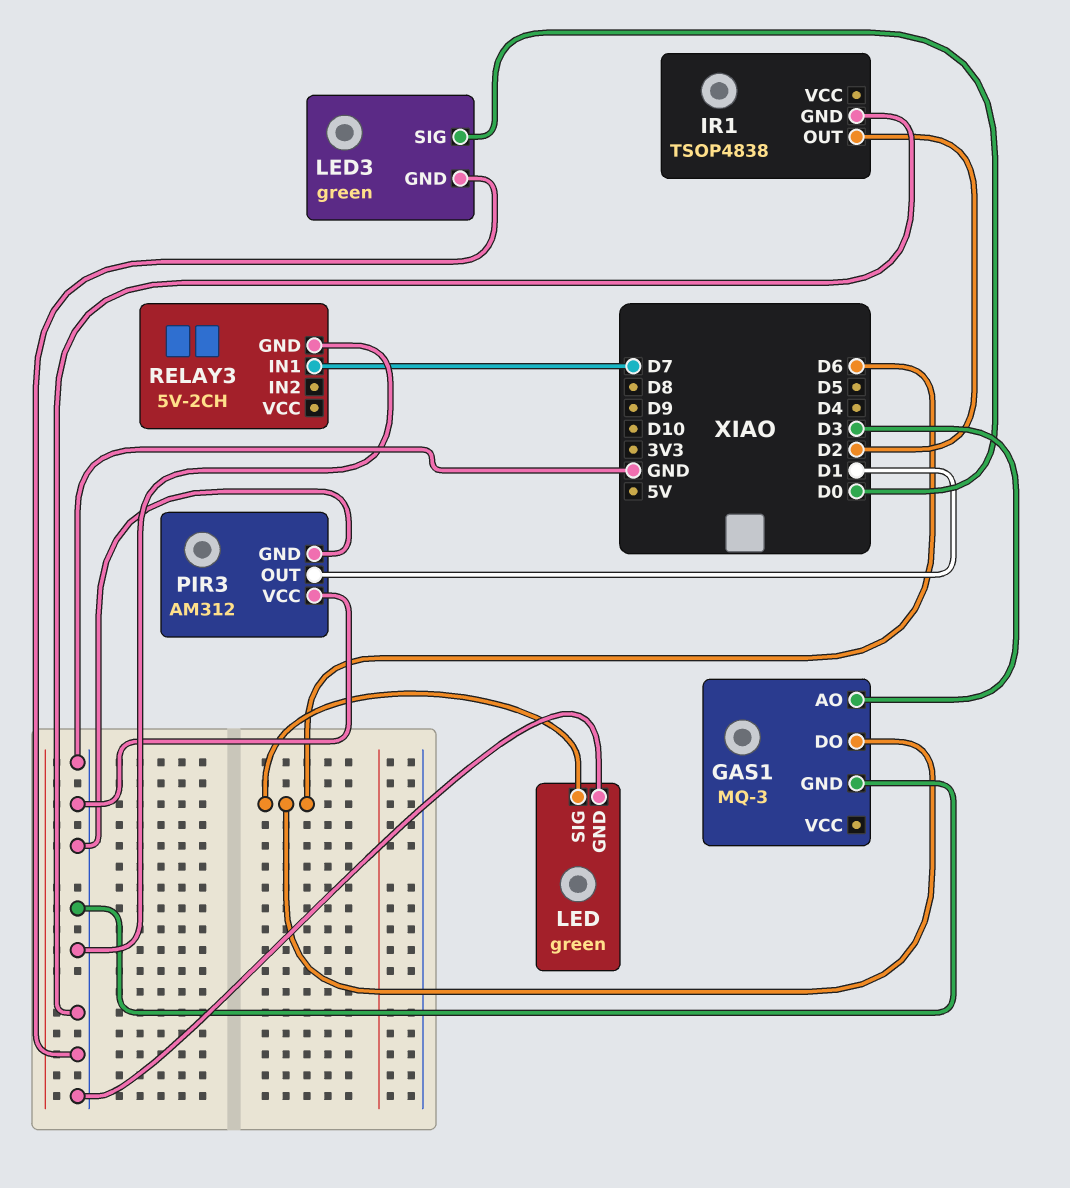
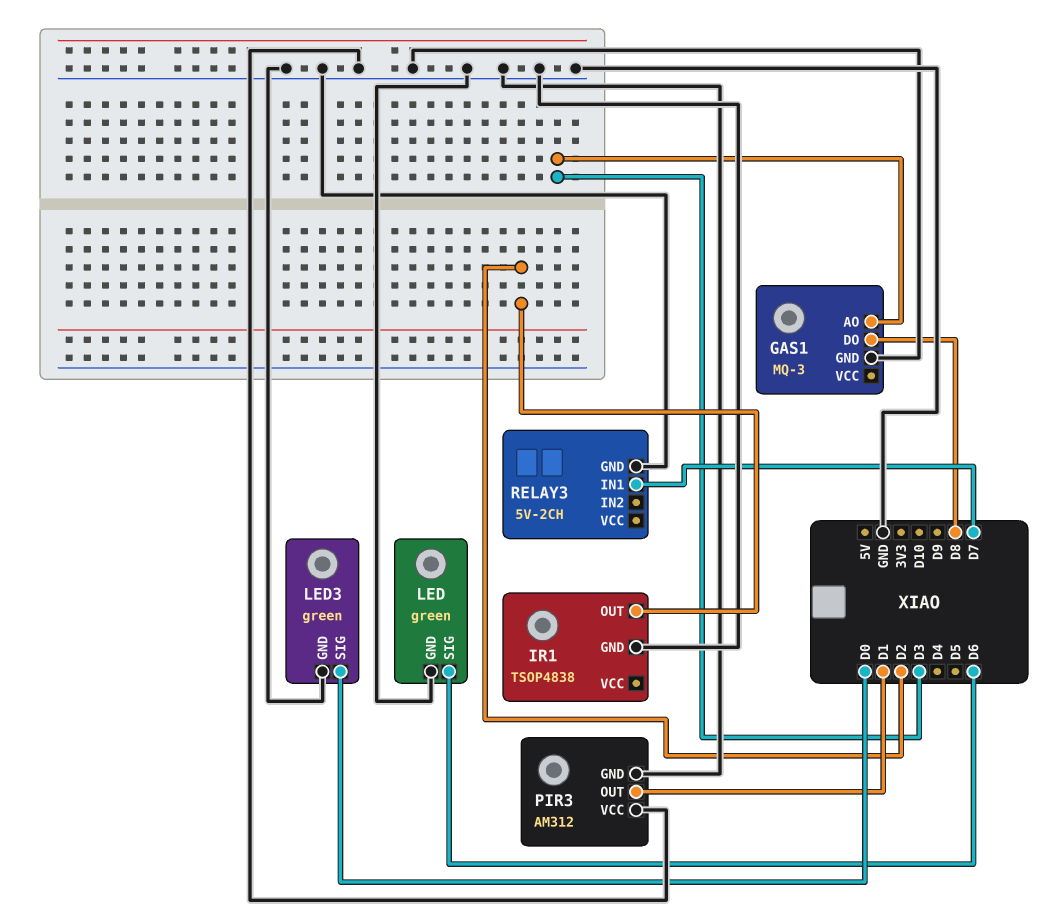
GAS1 pin DO: D6 -> D8

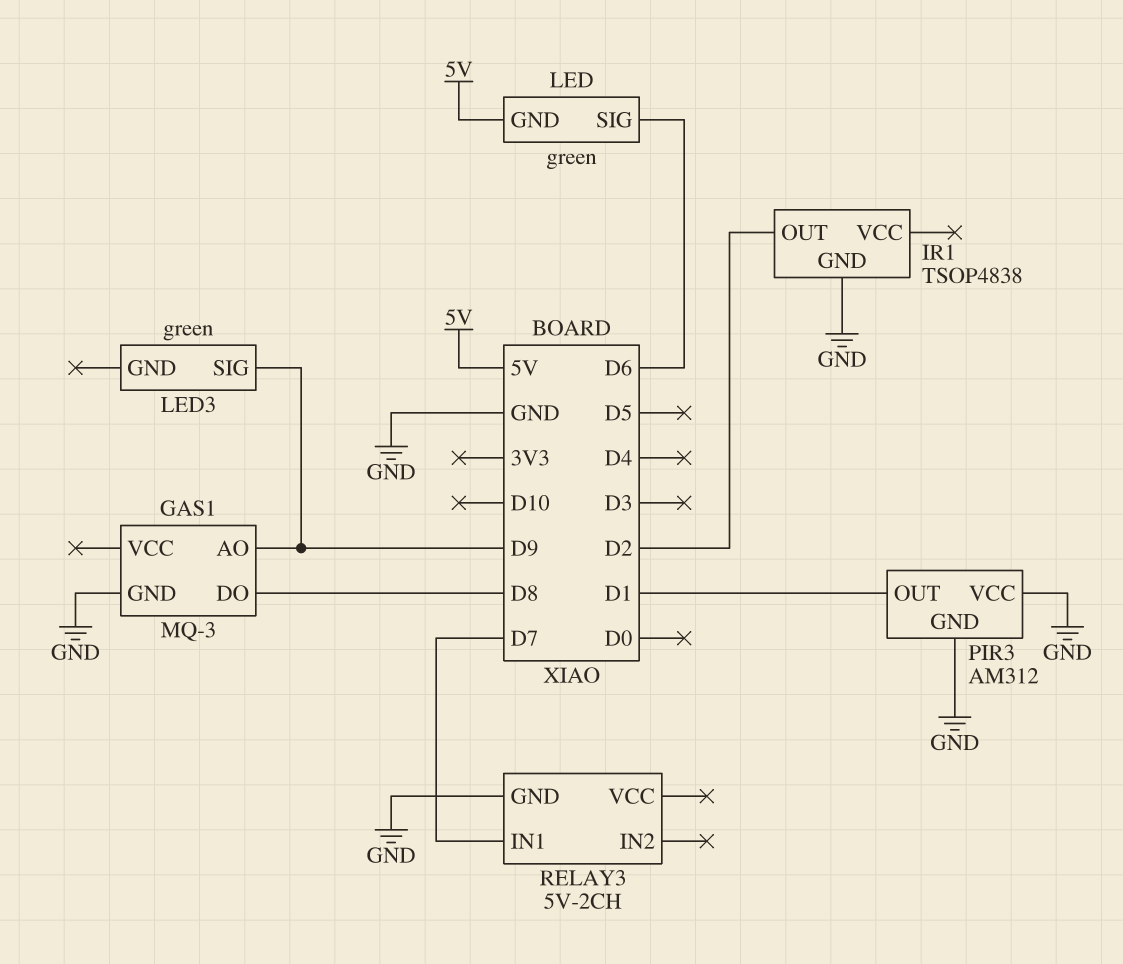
GAS1 pin AO: D3 -> D9
LED pin GND: GND -> 5V
LED3 pin GND: GND -> none
LED3 pin SIG: D0 -> D9

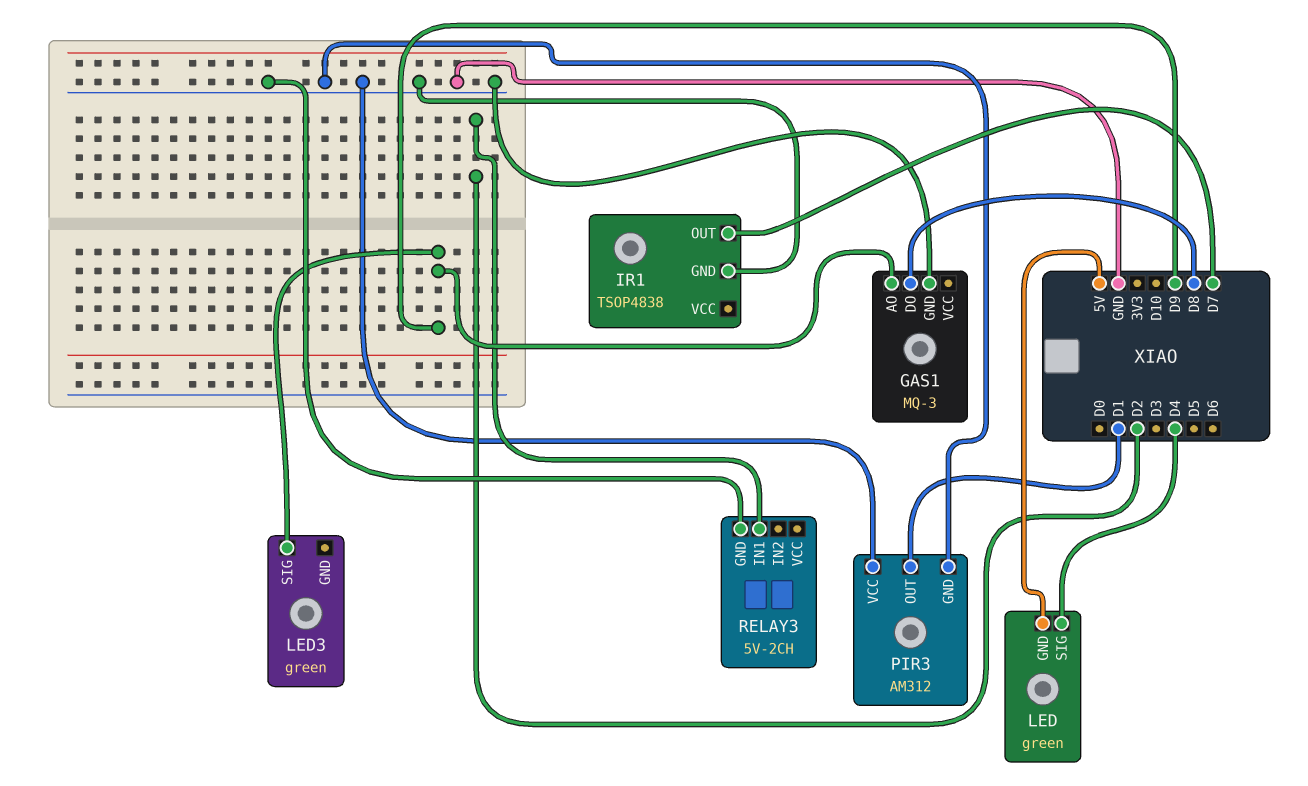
IR1 pin OUT: D2 -> D7
LED pin SIG: D6 -> D4
RELAY3 pin IN1: D7 -> D2

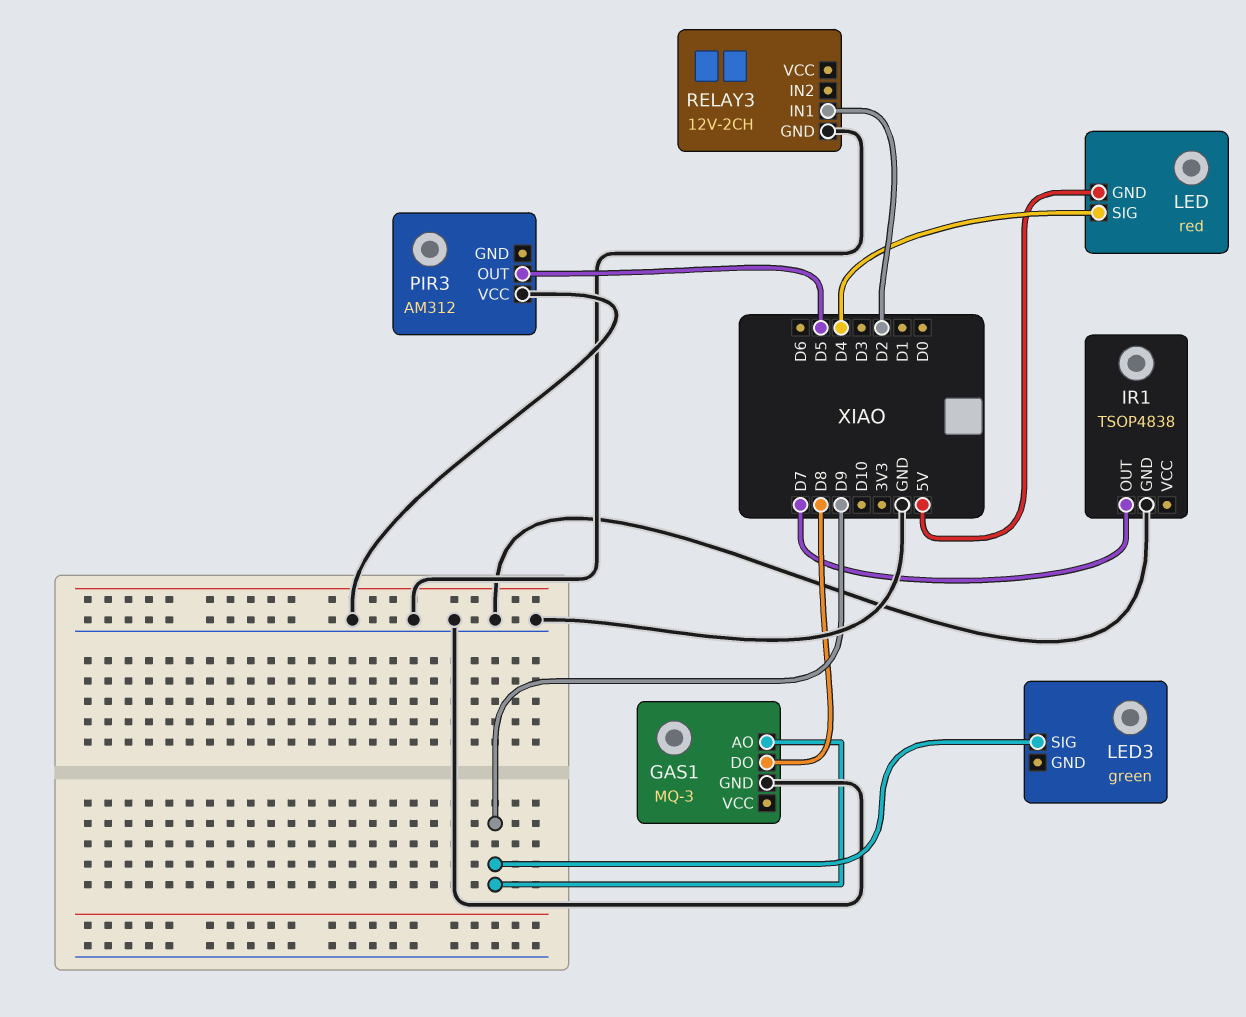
LED: green -> red
PIR3 pin GND: GND -> none
PIR3 pin OUT: D1 -> D5
RELAY3: 5V-2CH -> 12V-2CH

